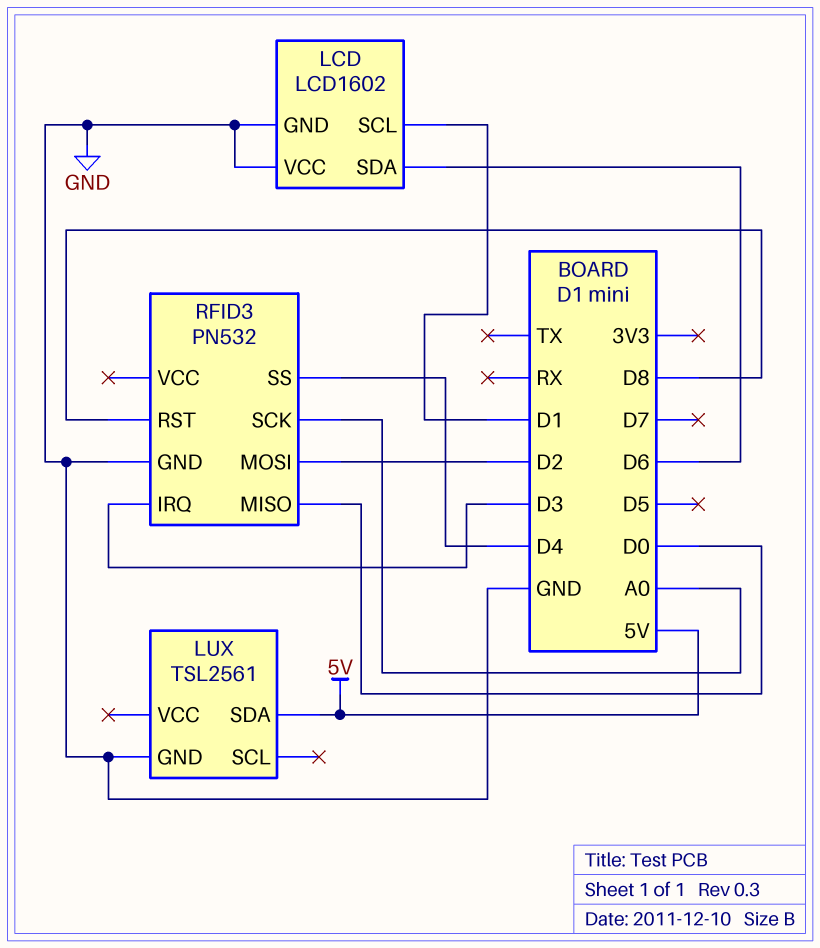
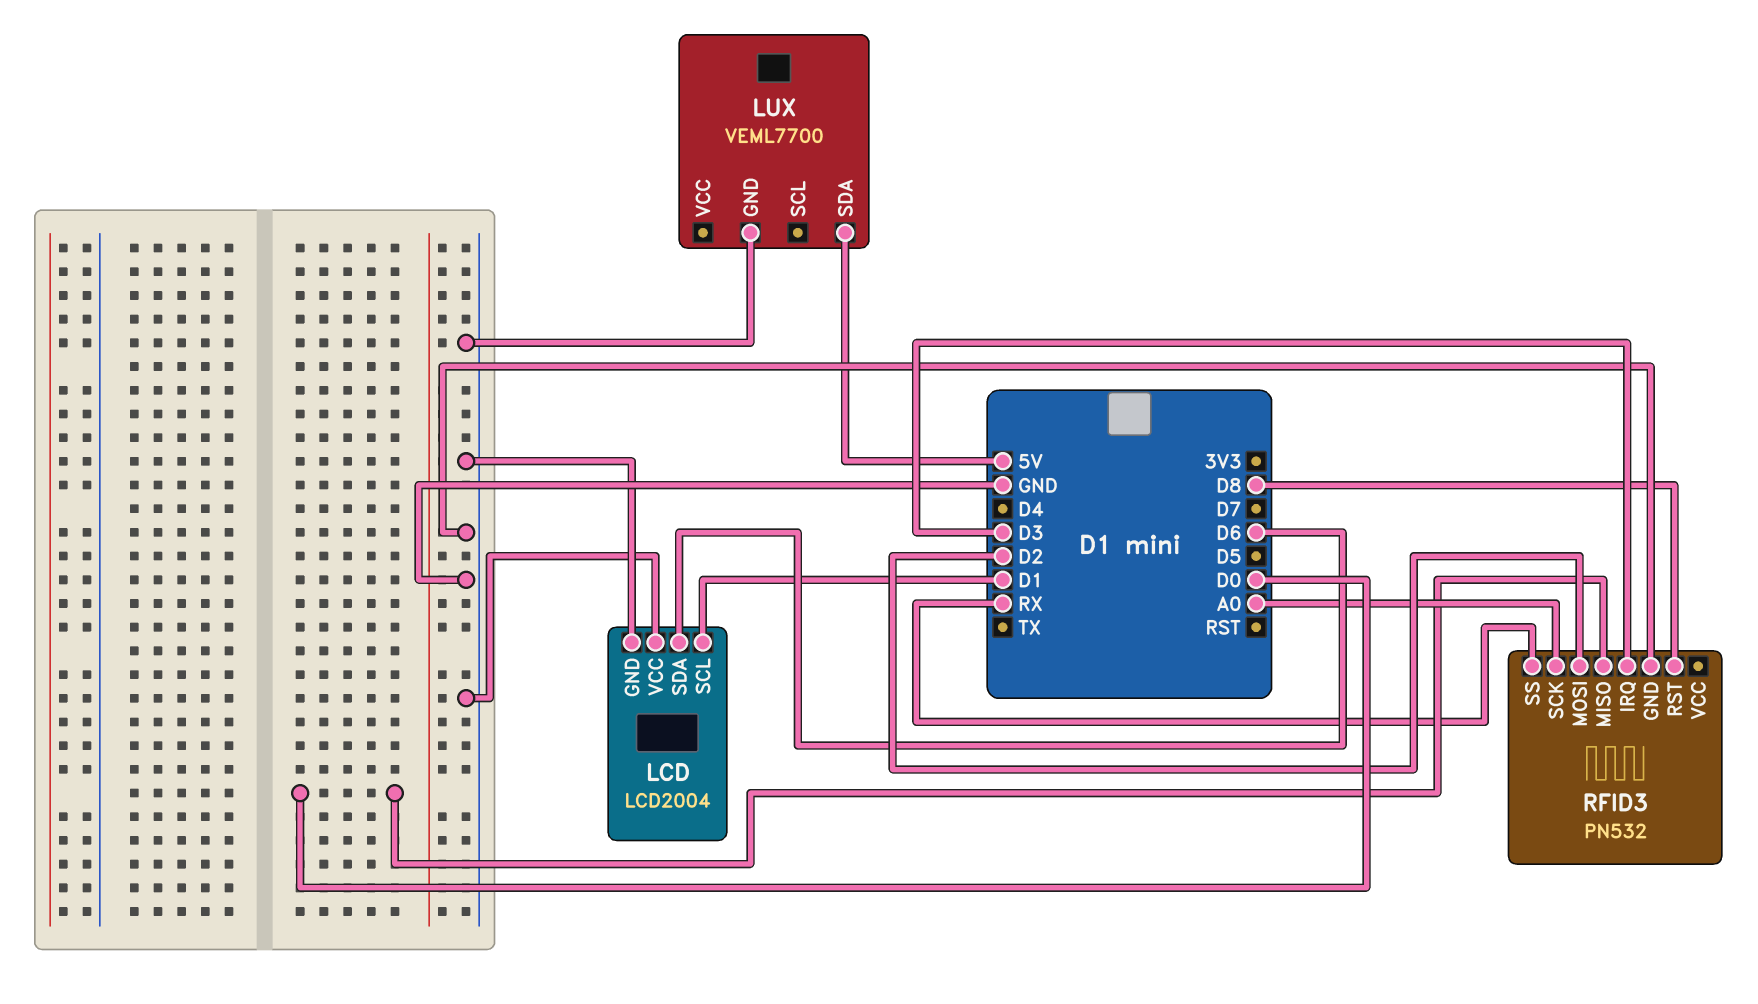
LCD: LCD1602 -> LCD2004
LUX: TSL2561 -> VEML7700
RFID3 pin SS: D4 -> RX

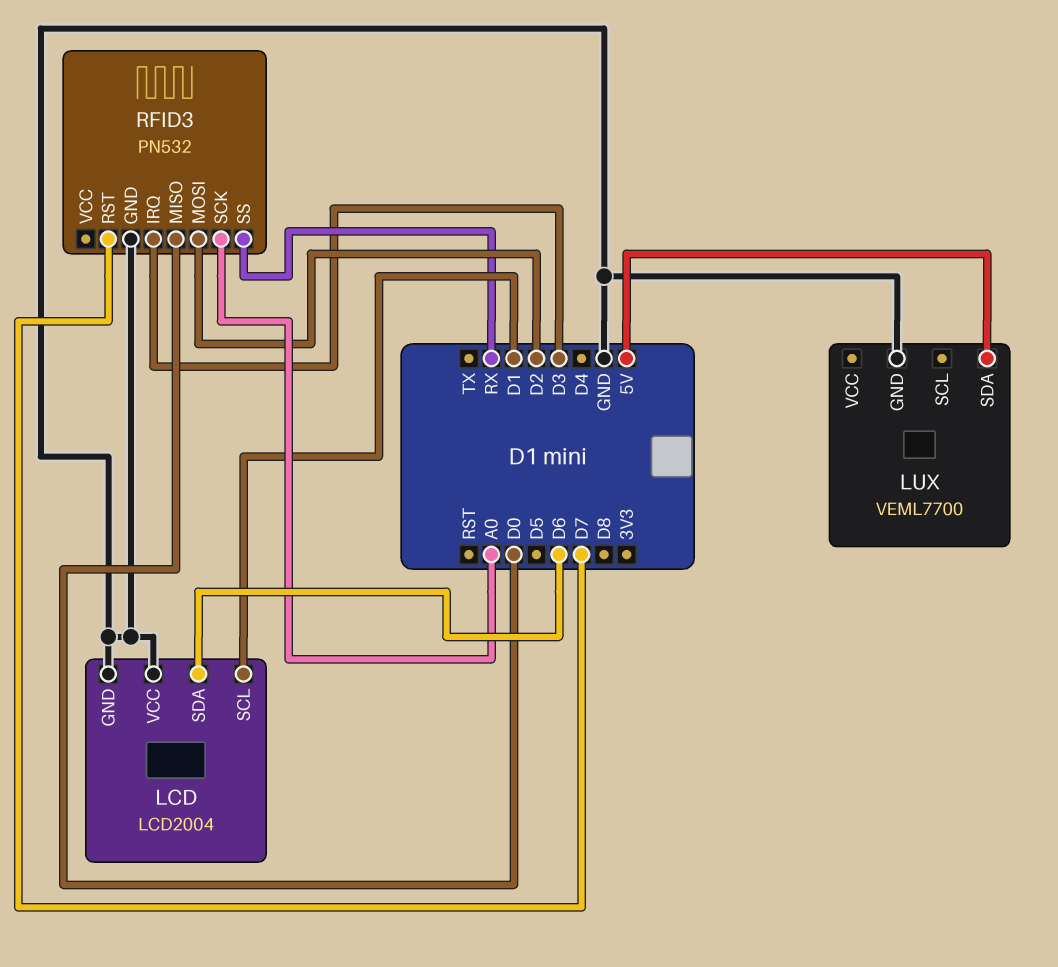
RFID3 pin RST: D8 -> D7

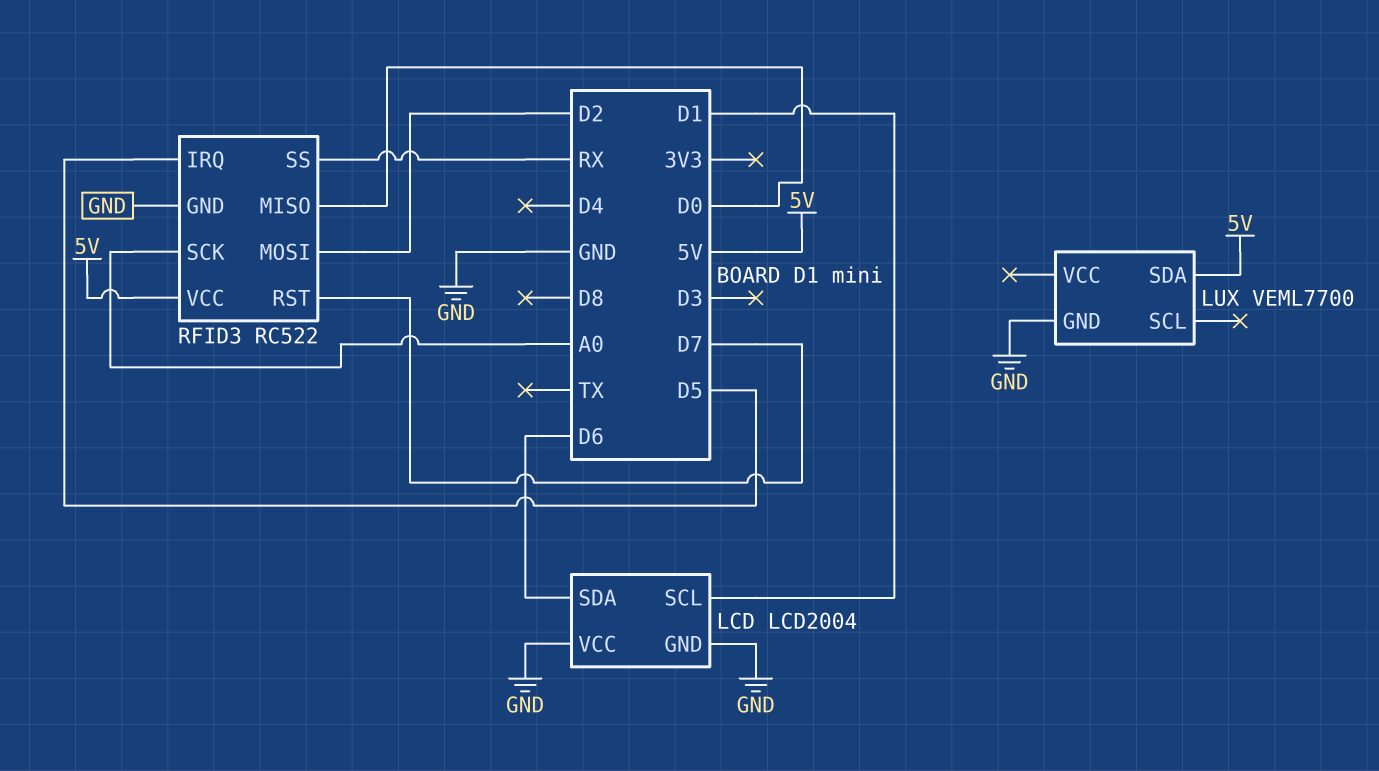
RFID3: PN532 -> RC522
RFID3 pin IRQ: D3 -> D5
RFID3 pin VCC: none -> 5V

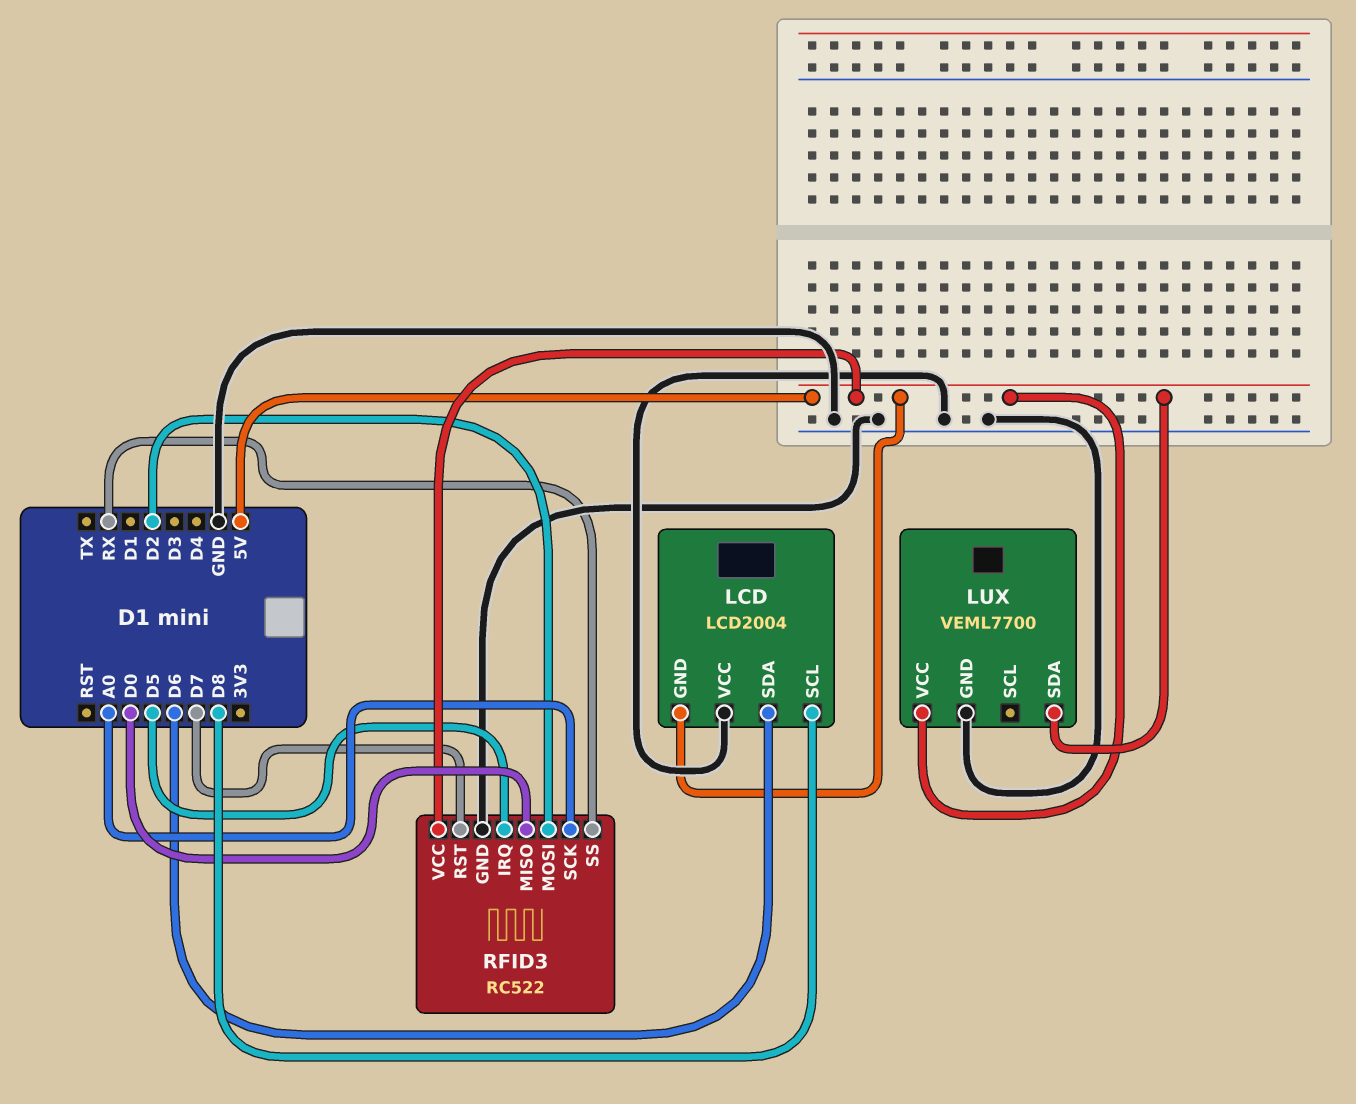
LCD pin GND: GND -> 5V
LCD pin SCL: D1 -> D8
LUX pin VCC: none -> 5V

